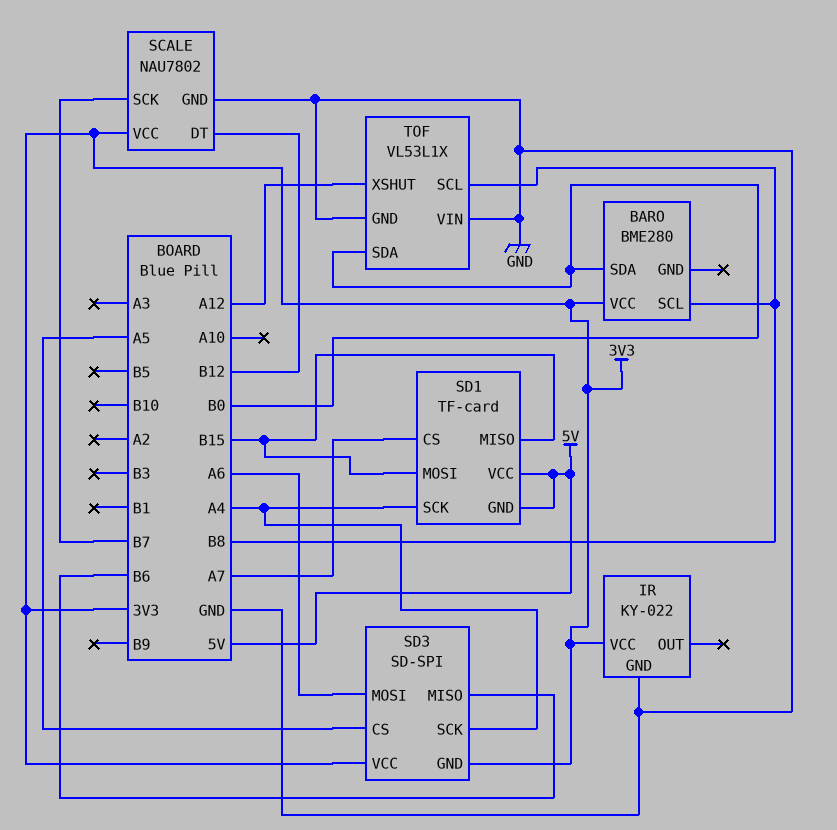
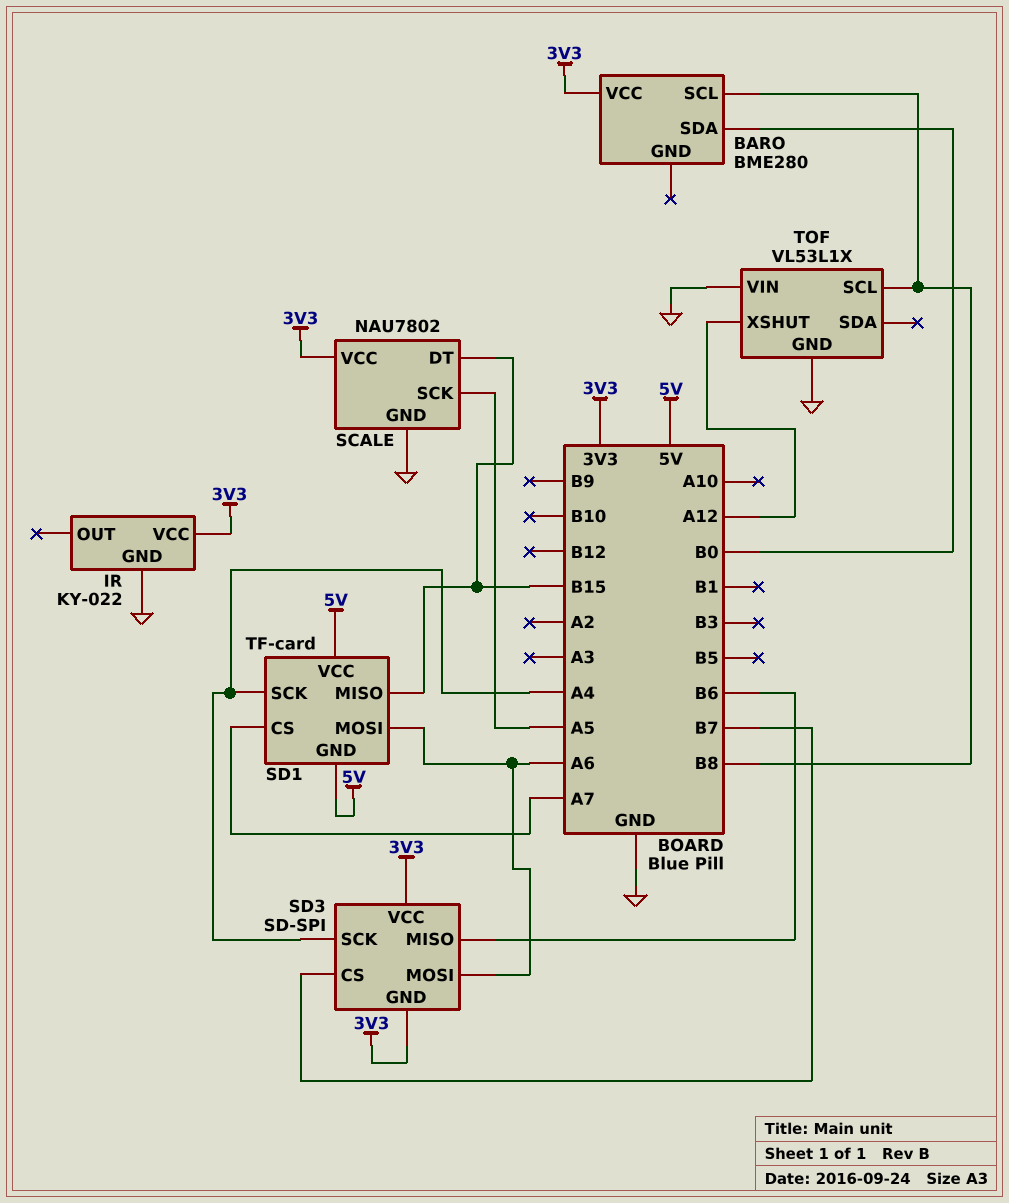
SCALE pin DT: B12 -> B15
SCALE pin SCK: B7 -> A5
SD1 pin MOSI: B15 -> A6
SD3 pin CS: A5 -> B7
TOF pin SDA: B0 -> none

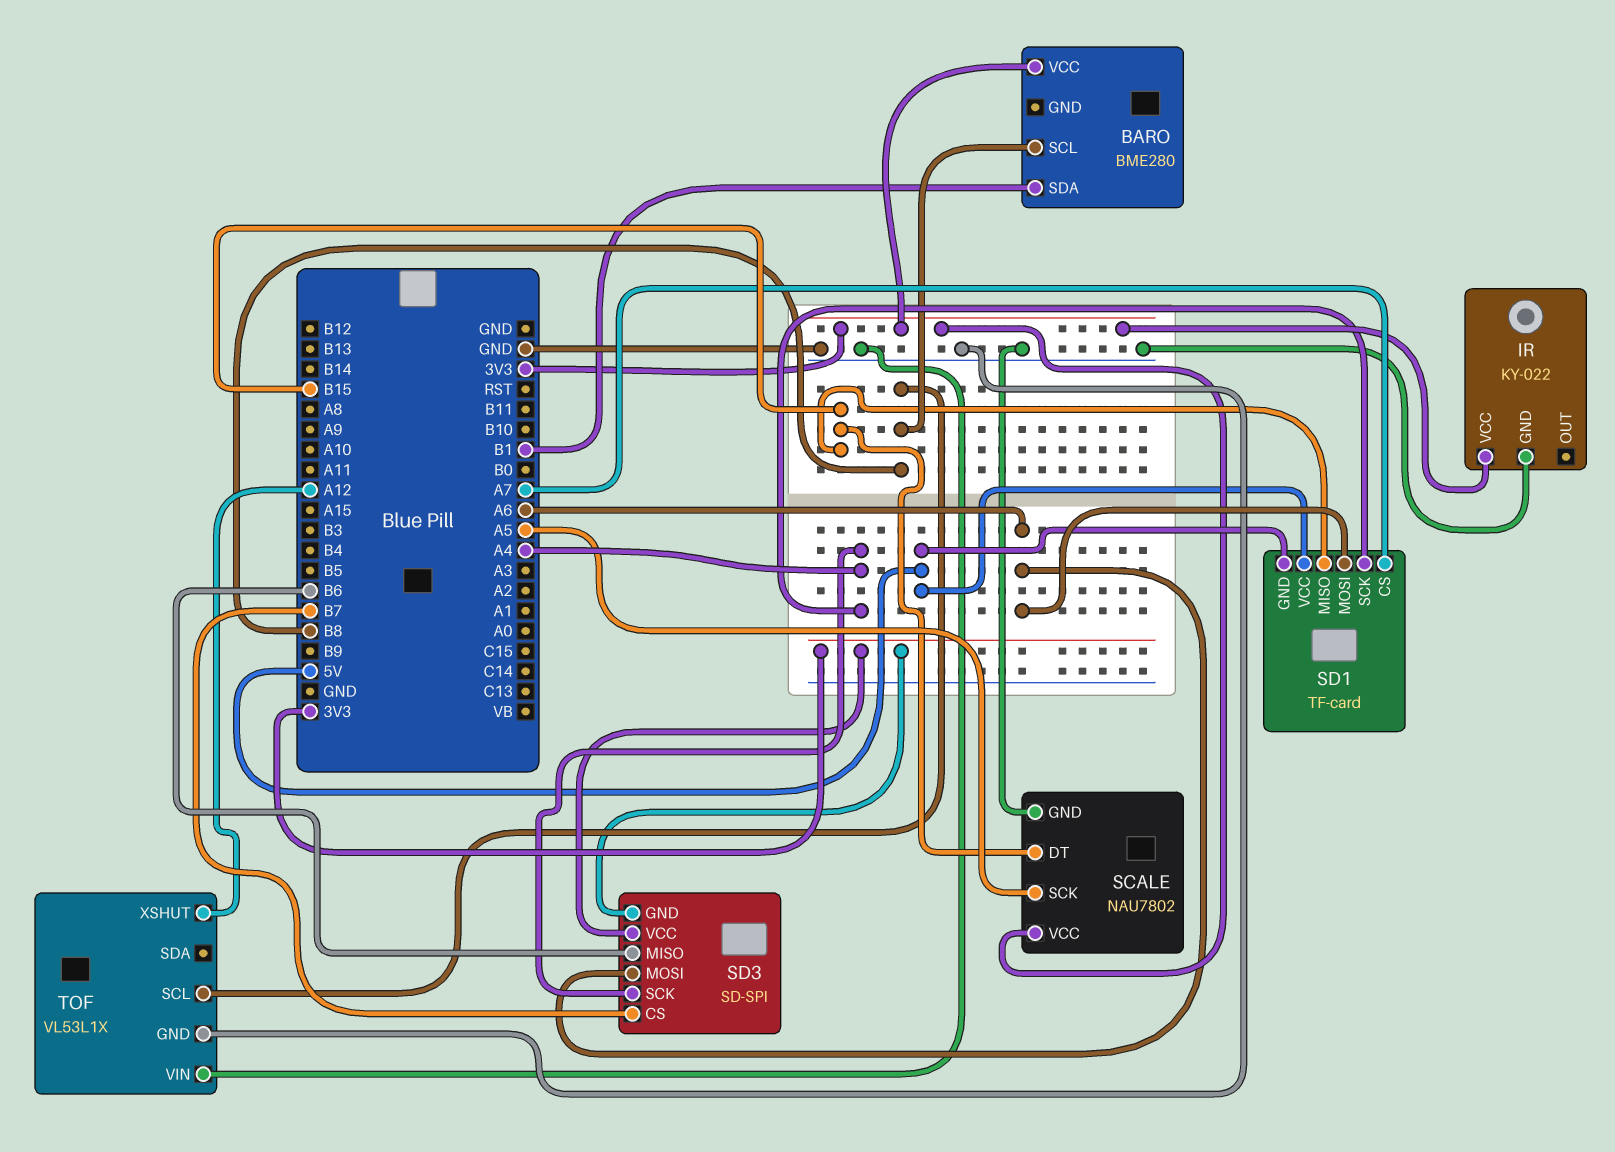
BARO pin SDA: B0 -> B1

